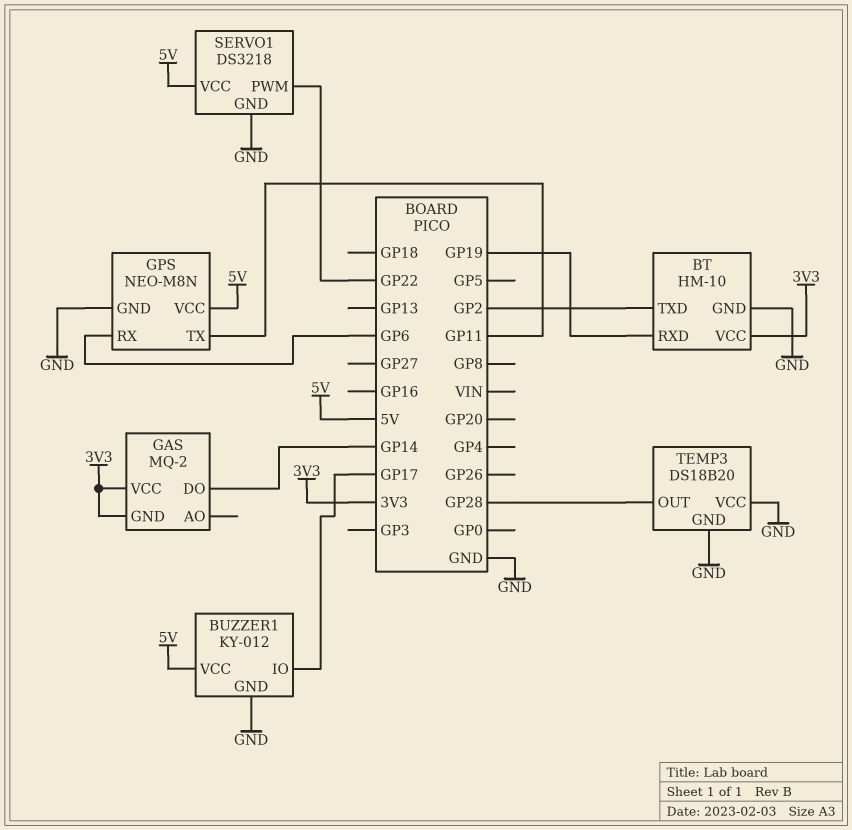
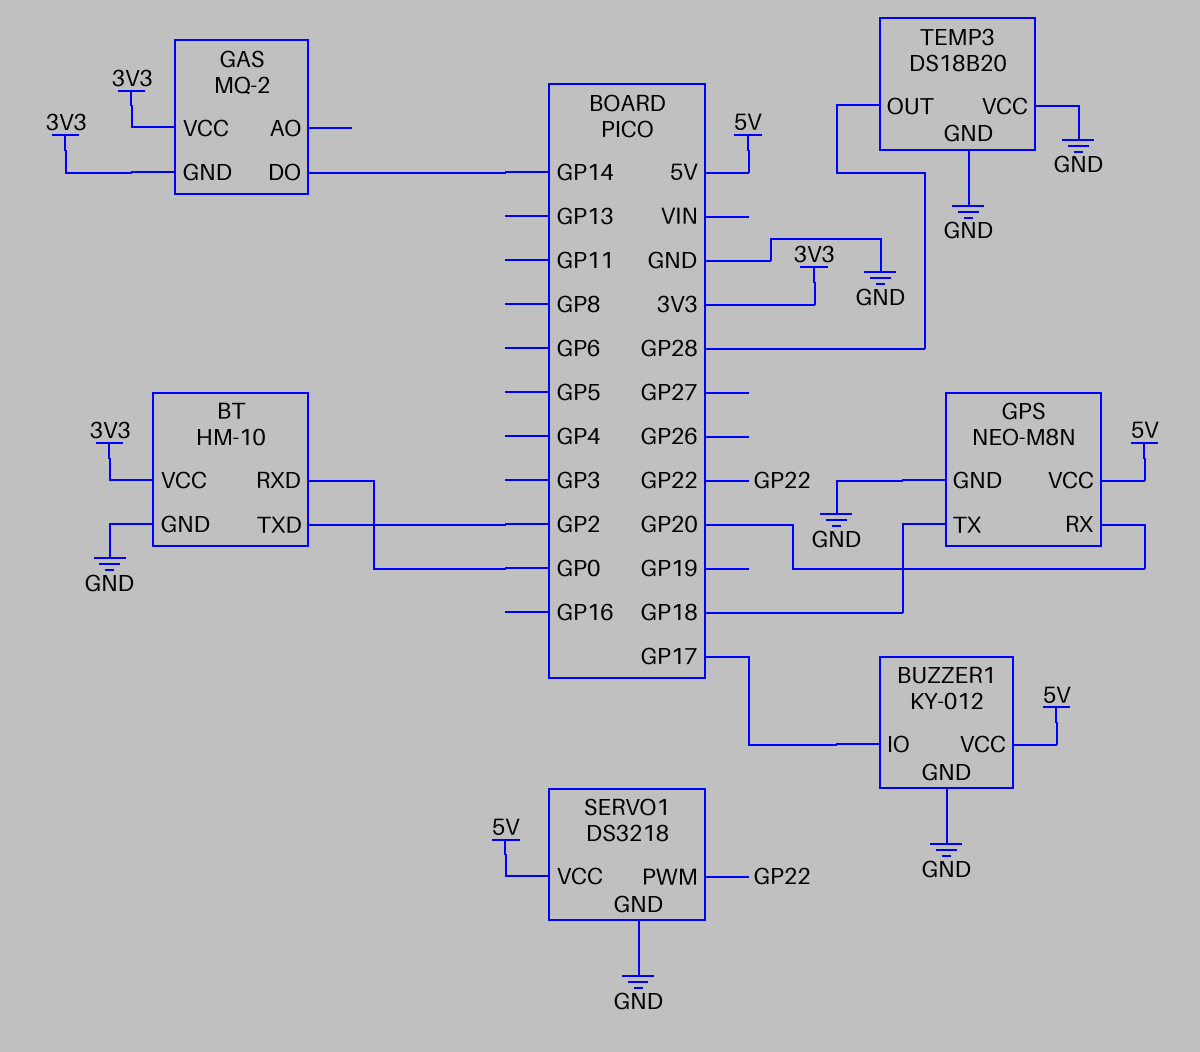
BT pin RXD: GP19 -> GP0
GPS pin RX: GP6 -> GP20
GPS pin TX: GP11 -> GP18

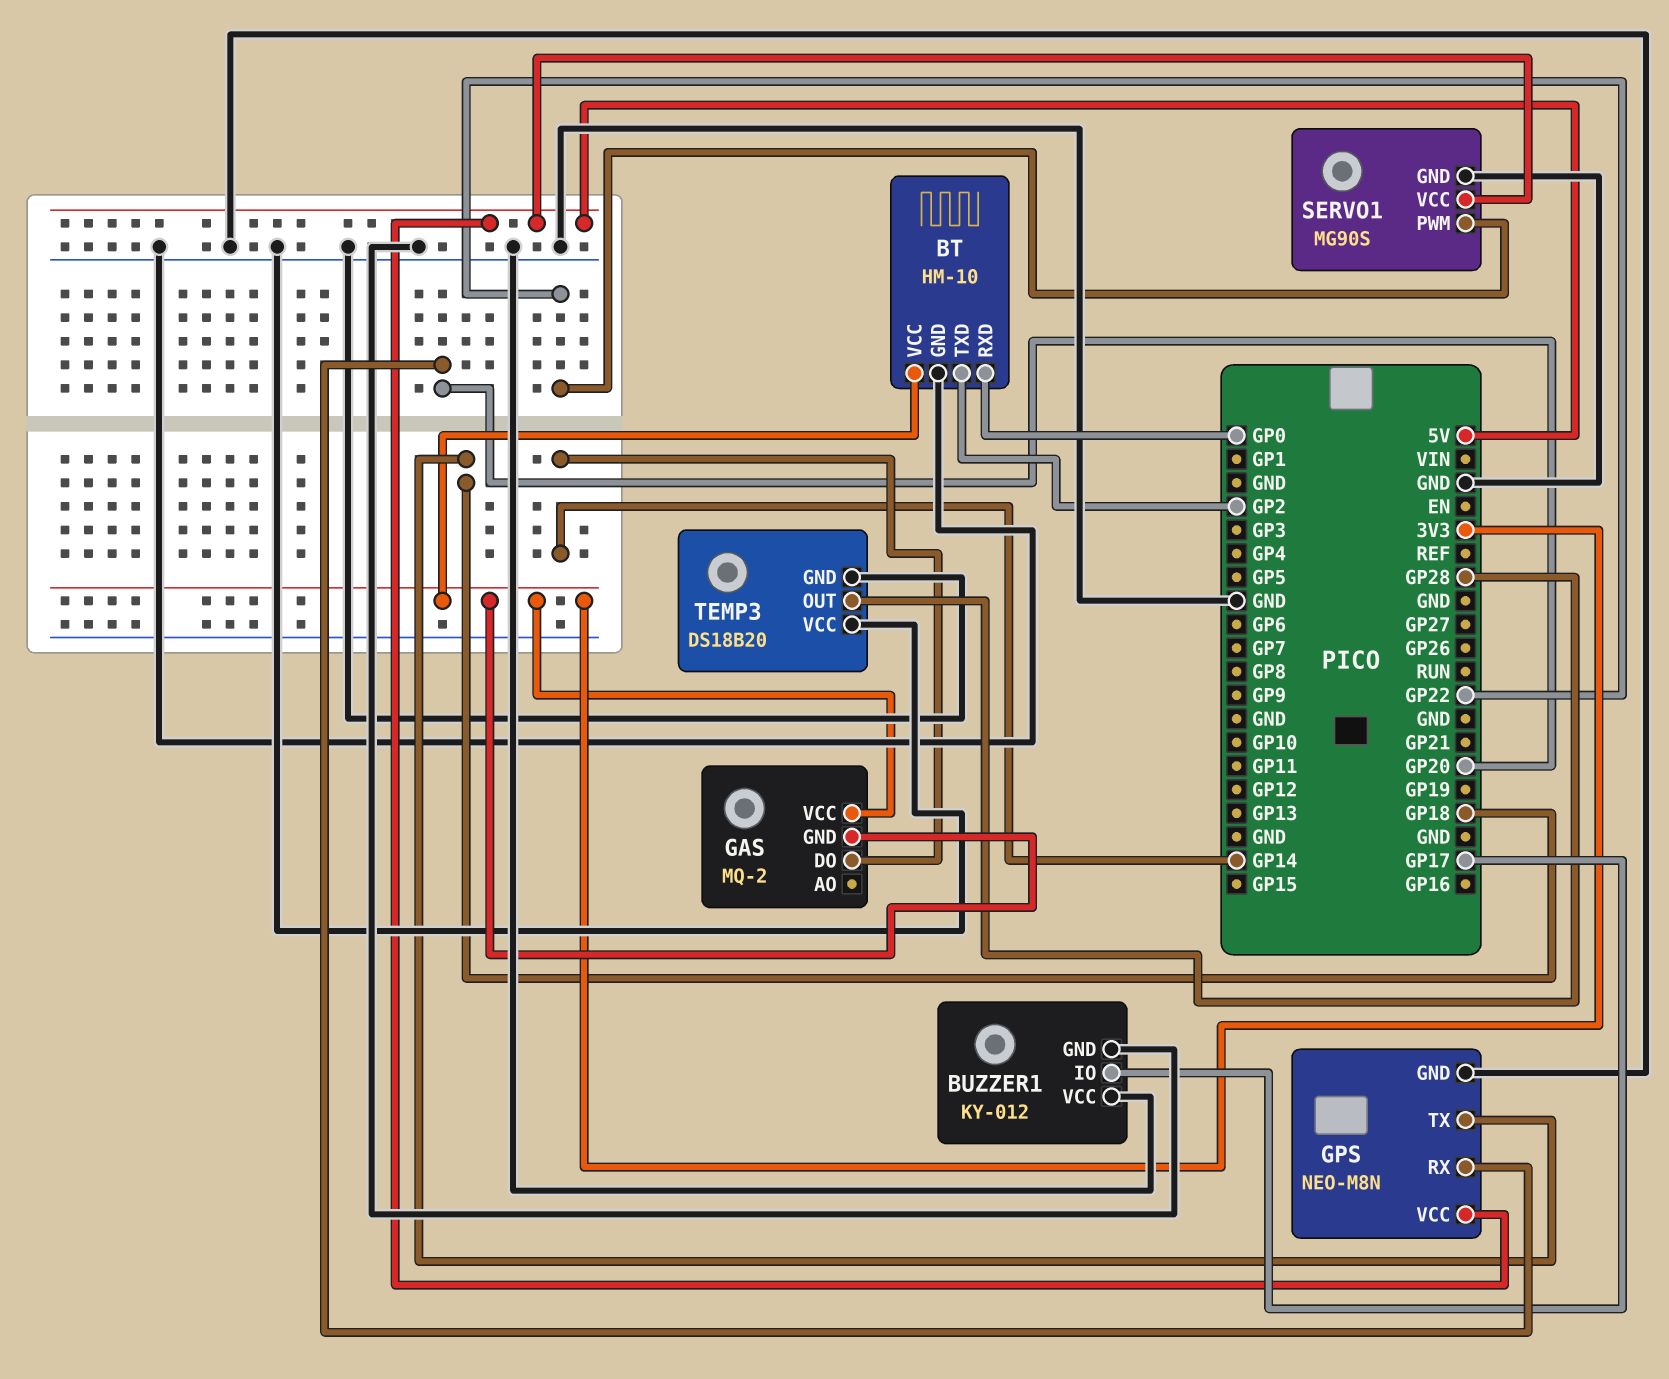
BUZZER1 pin VCC: 5V -> GND
SERVO1: DS3218 -> MG90S

